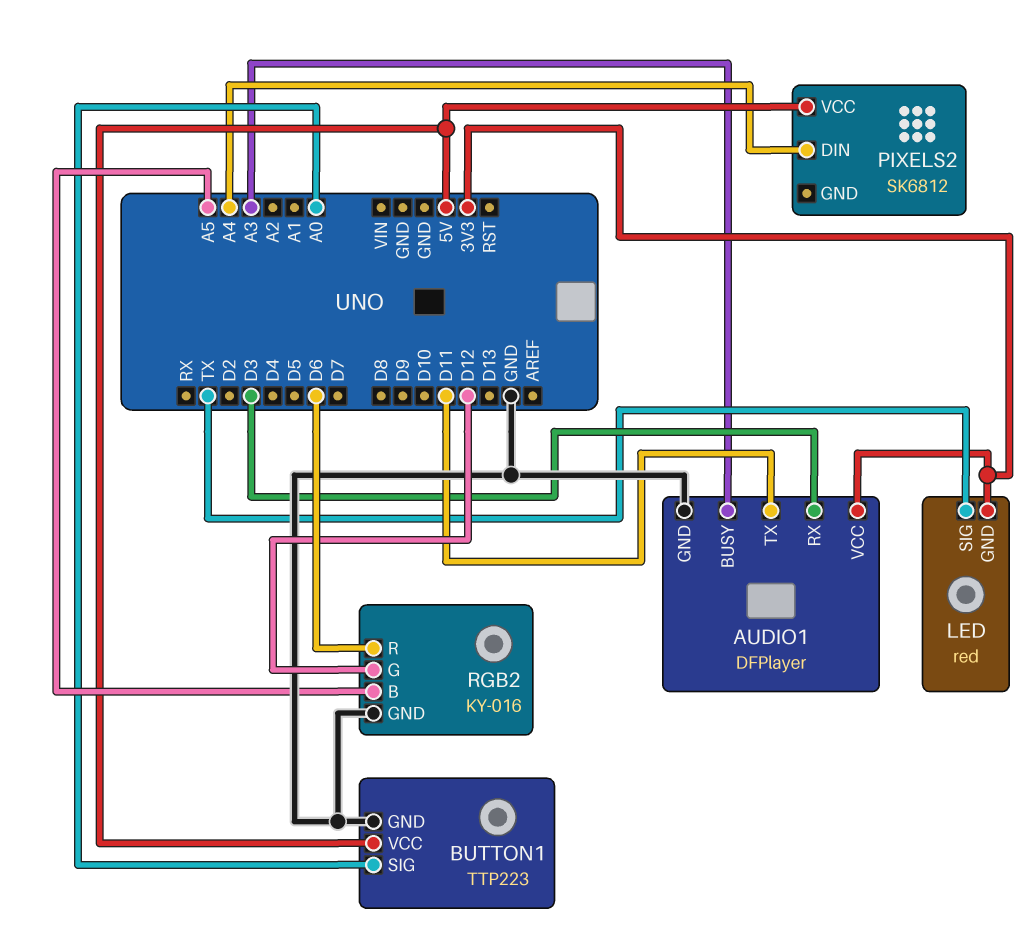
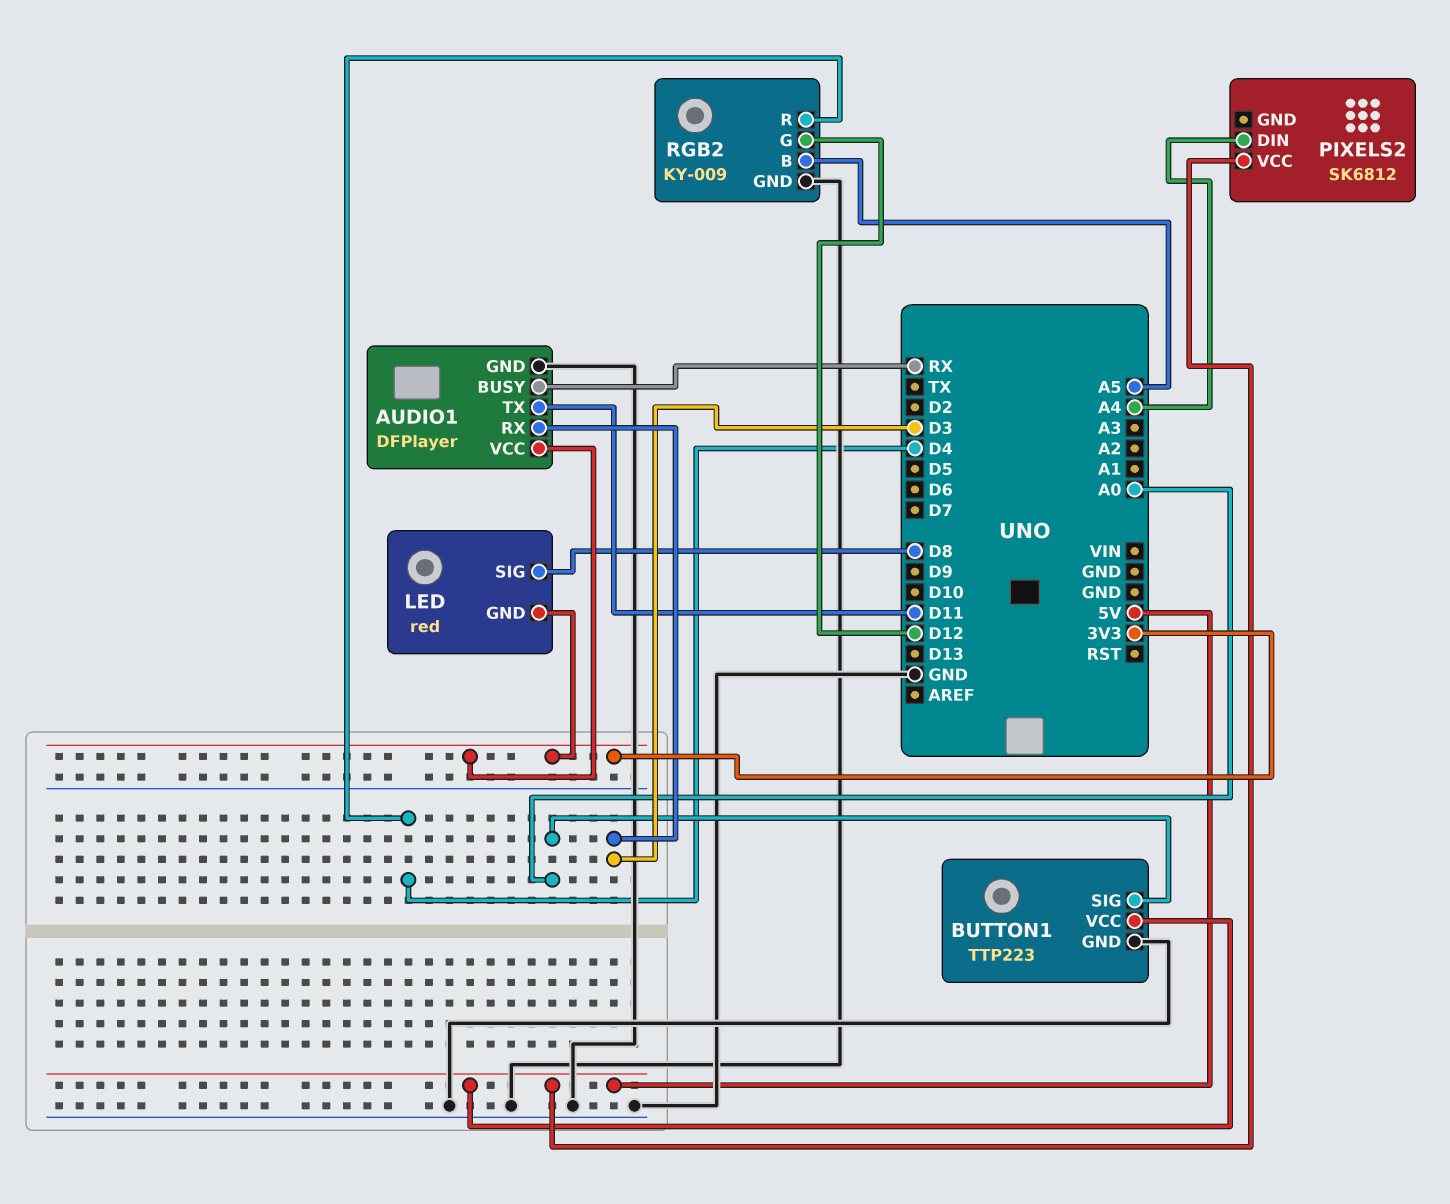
AUDIO1 pin BUSY: A3 -> RX
LED pin SIG: TX -> D8
RGB2: KY-016 -> KY-009
RGB2 pin R: D6 -> D4

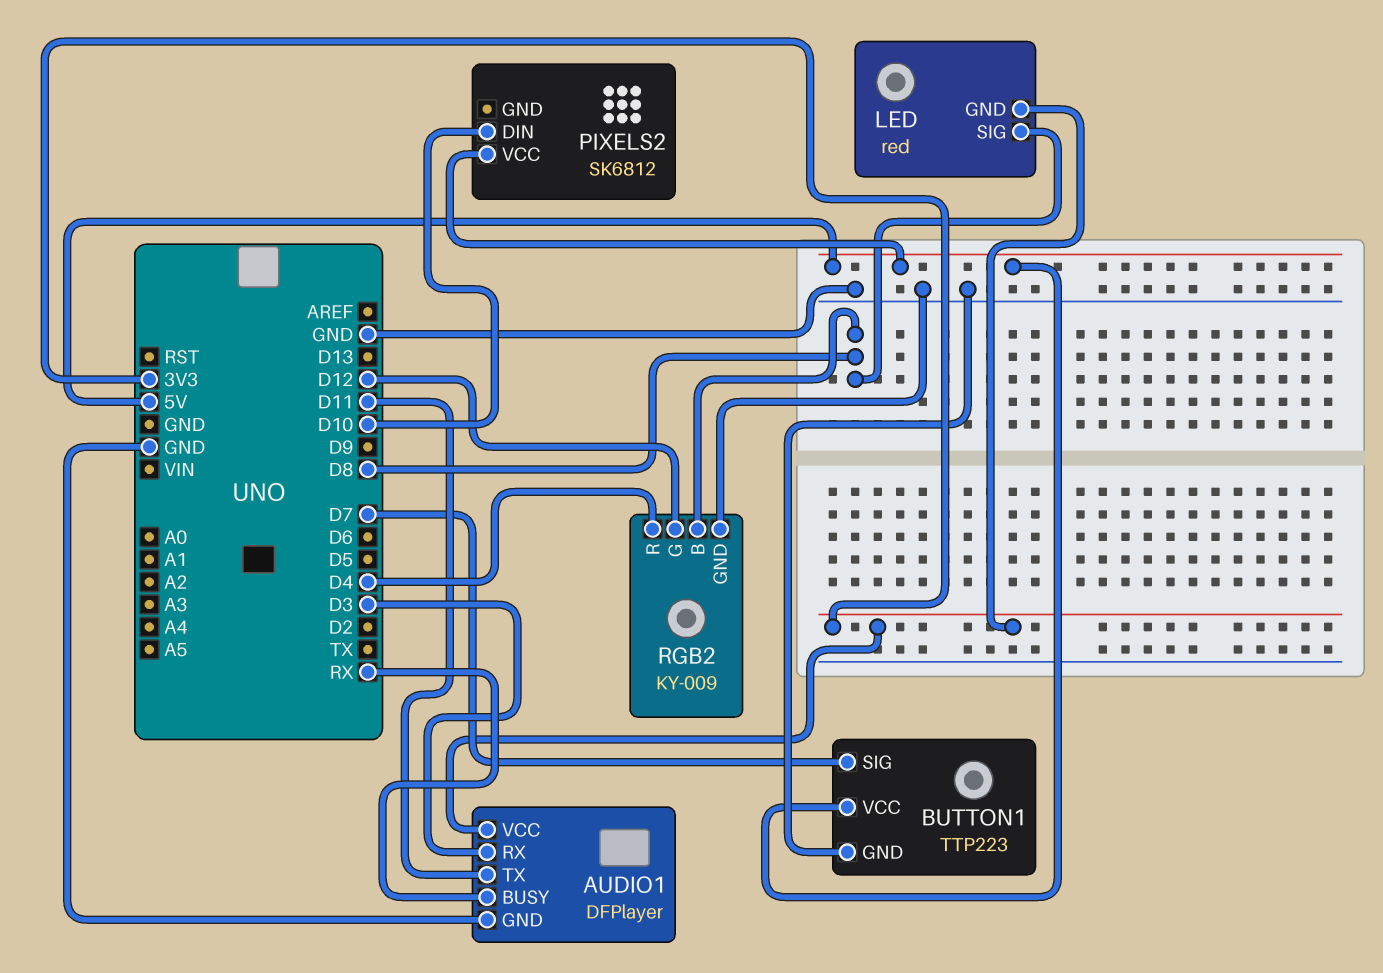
BUTTON1 pin SIG: A0 -> D7
PIXELS2 pin DIN: A4 -> D10
RGB2 pin B: A5 -> D8

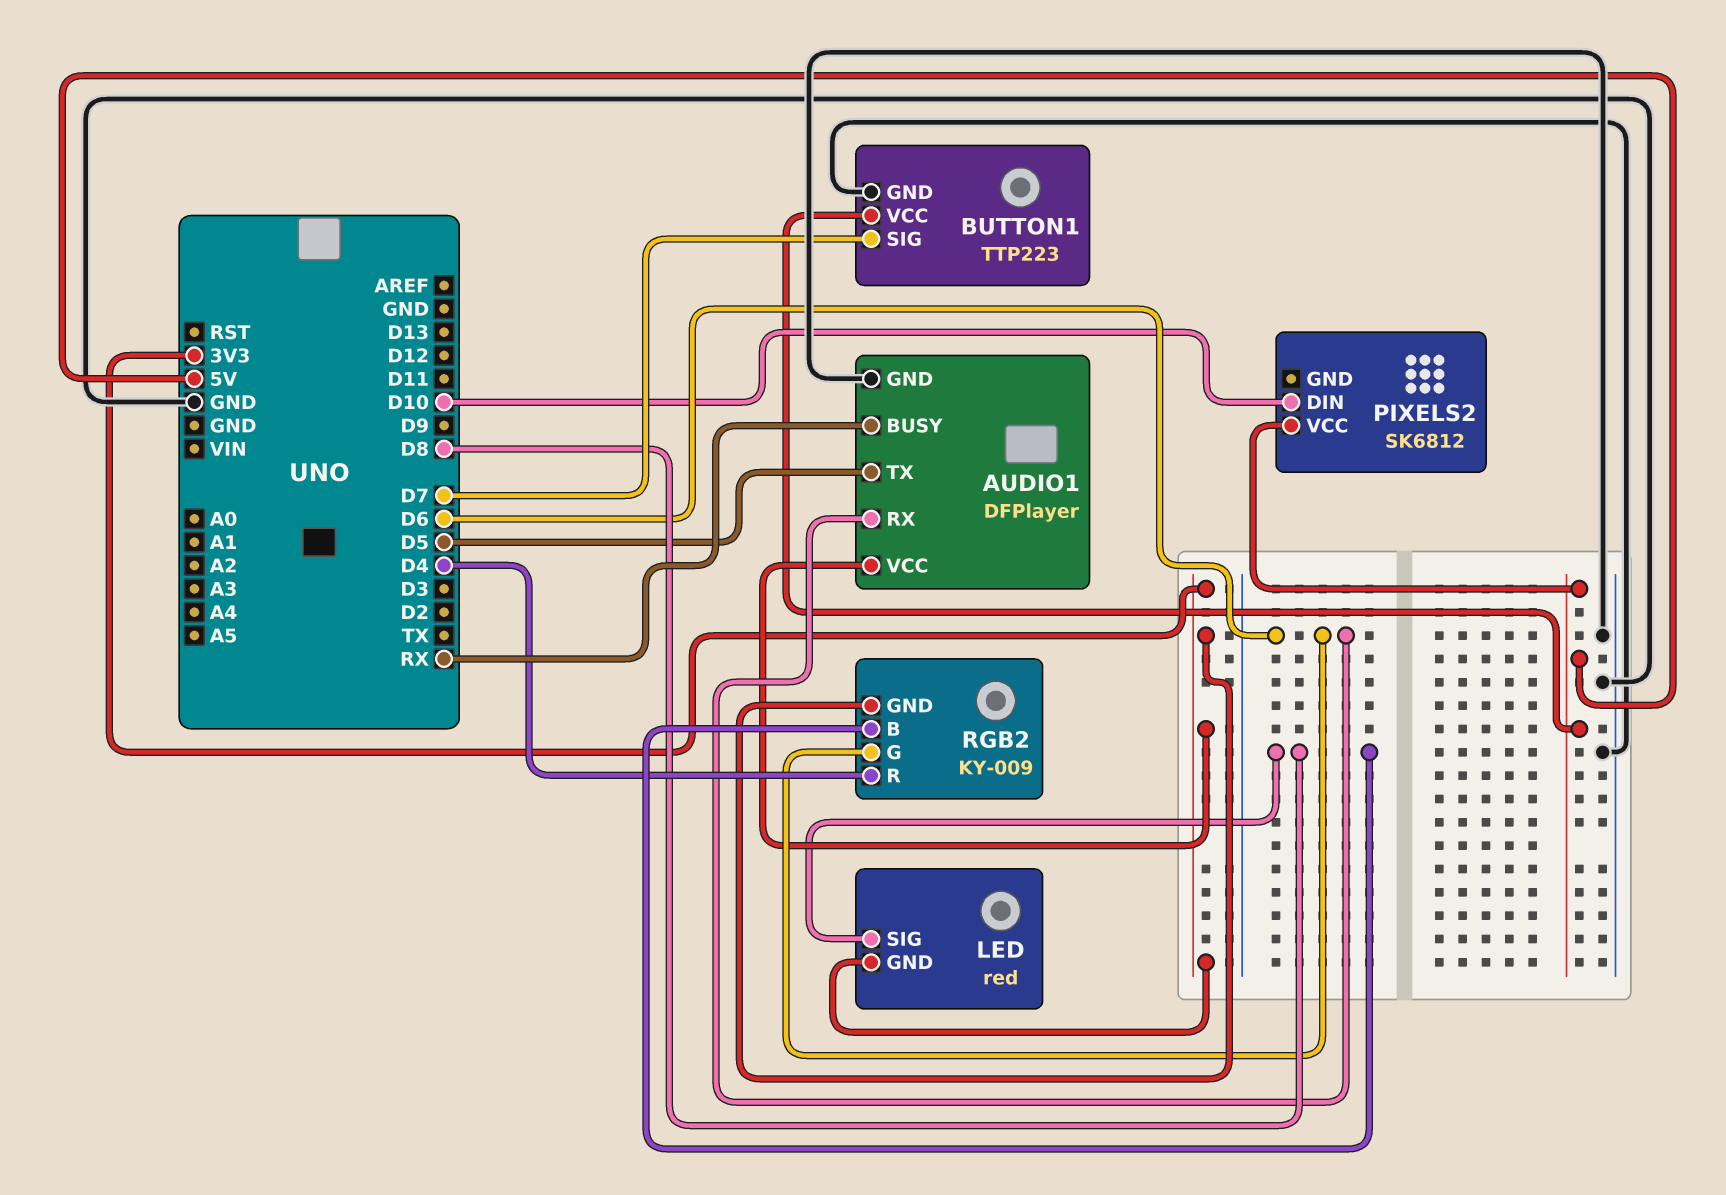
AUDIO1 pin RX: D3 -> D6
AUDIO1 pin TX: D11 -> D5
RGB2 pin G: D12 -> D6
RGB2 pin GND: GND -> 3V3

